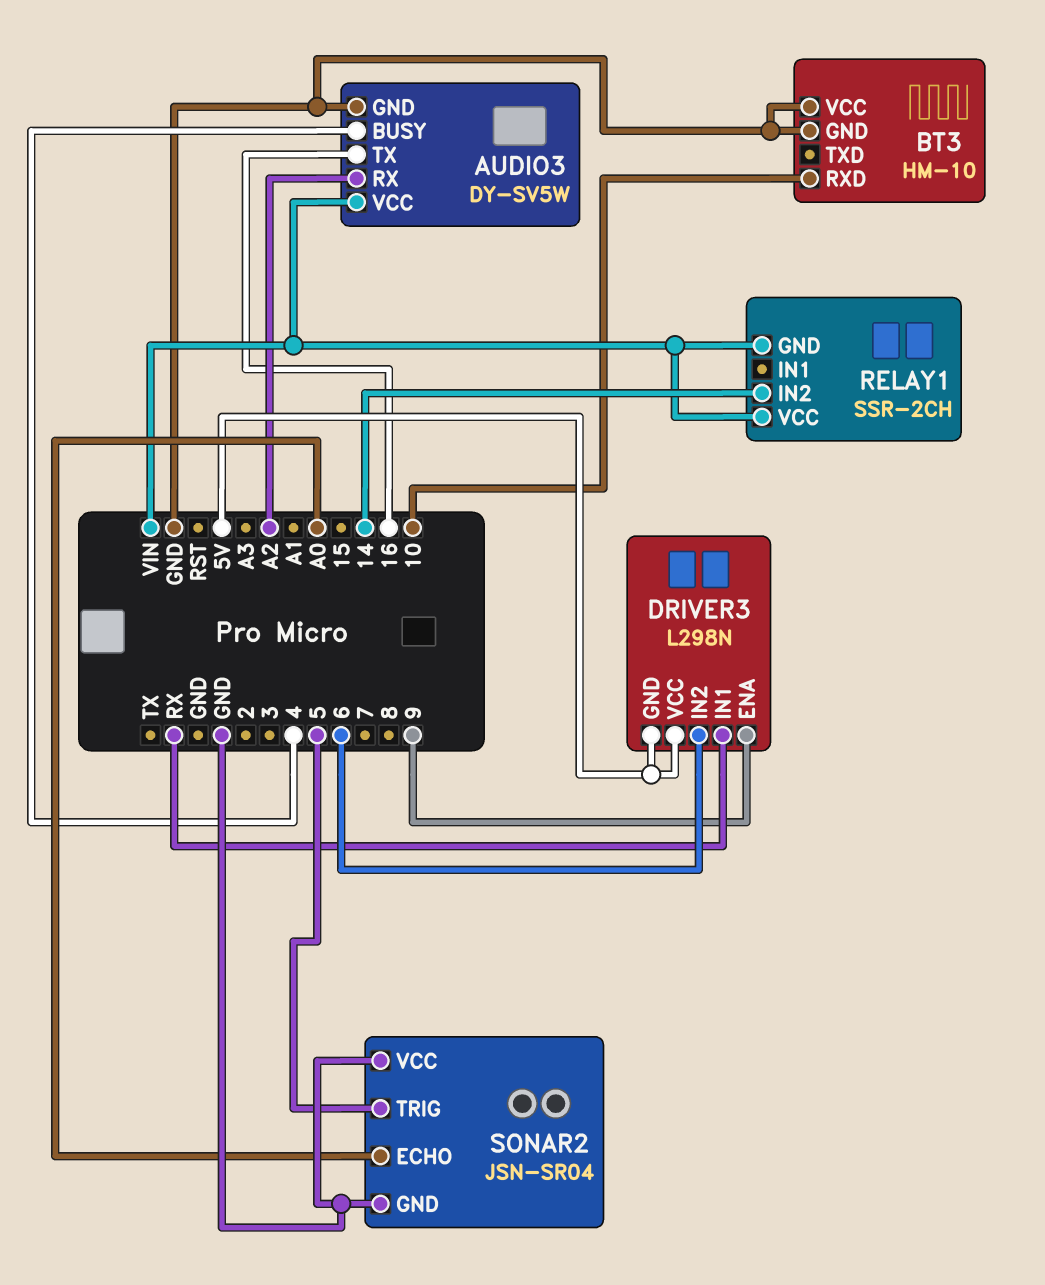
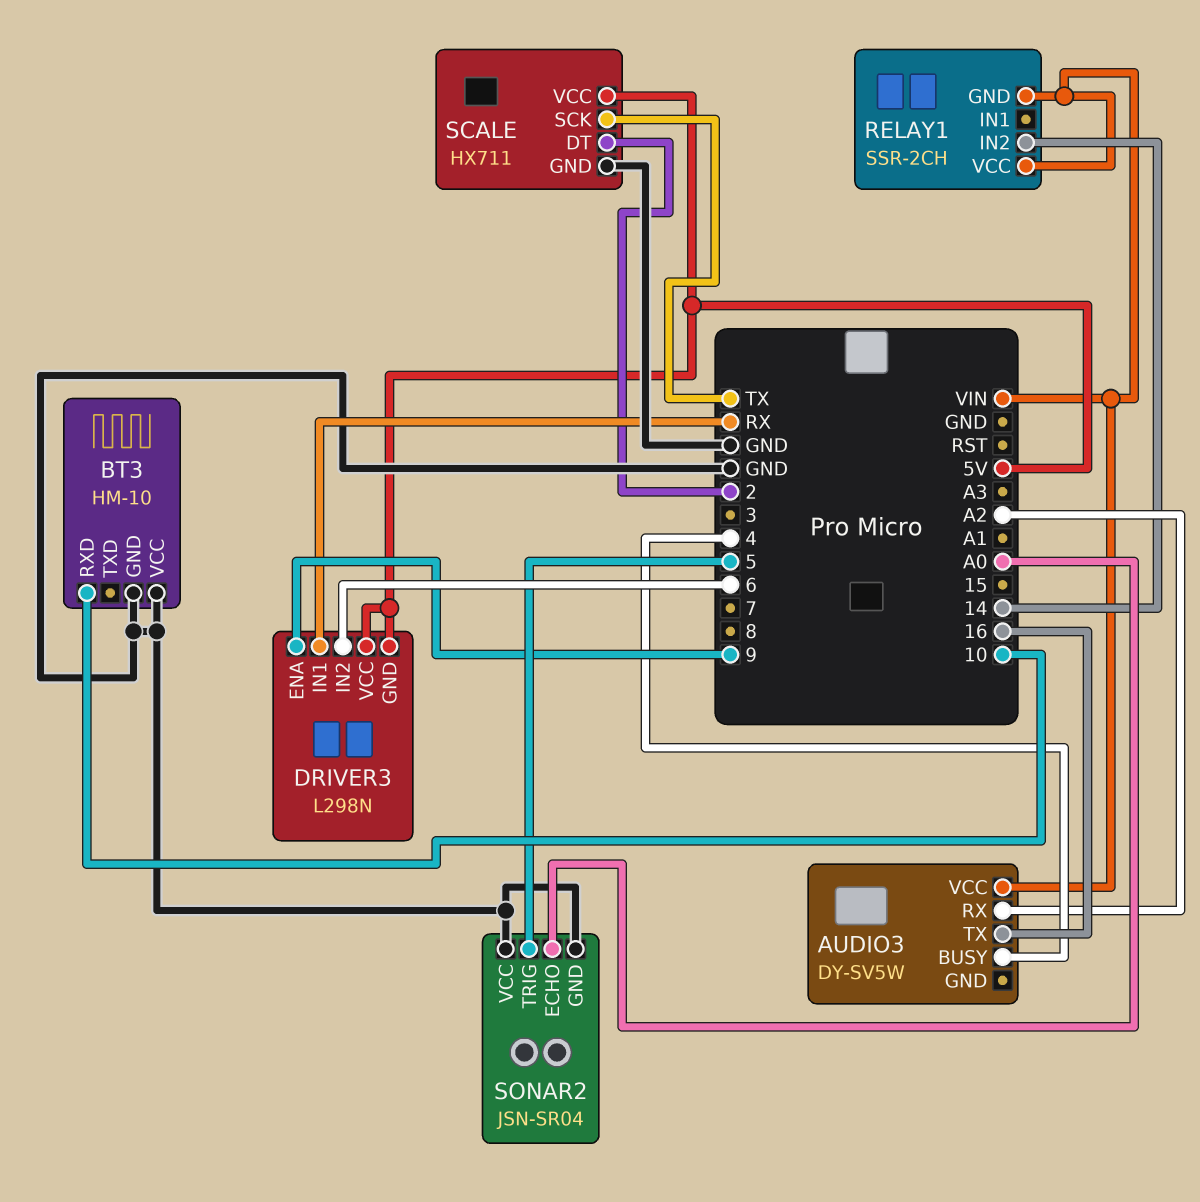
AUDIO3 pin GND: GND -> none
SCALE: none -> HX711
SCALE pin DT: none -> 2
SCALE pin GND: none -> GND
SCALE pin SCK: none -> TX
SCALE pin VCC: none -> 5V

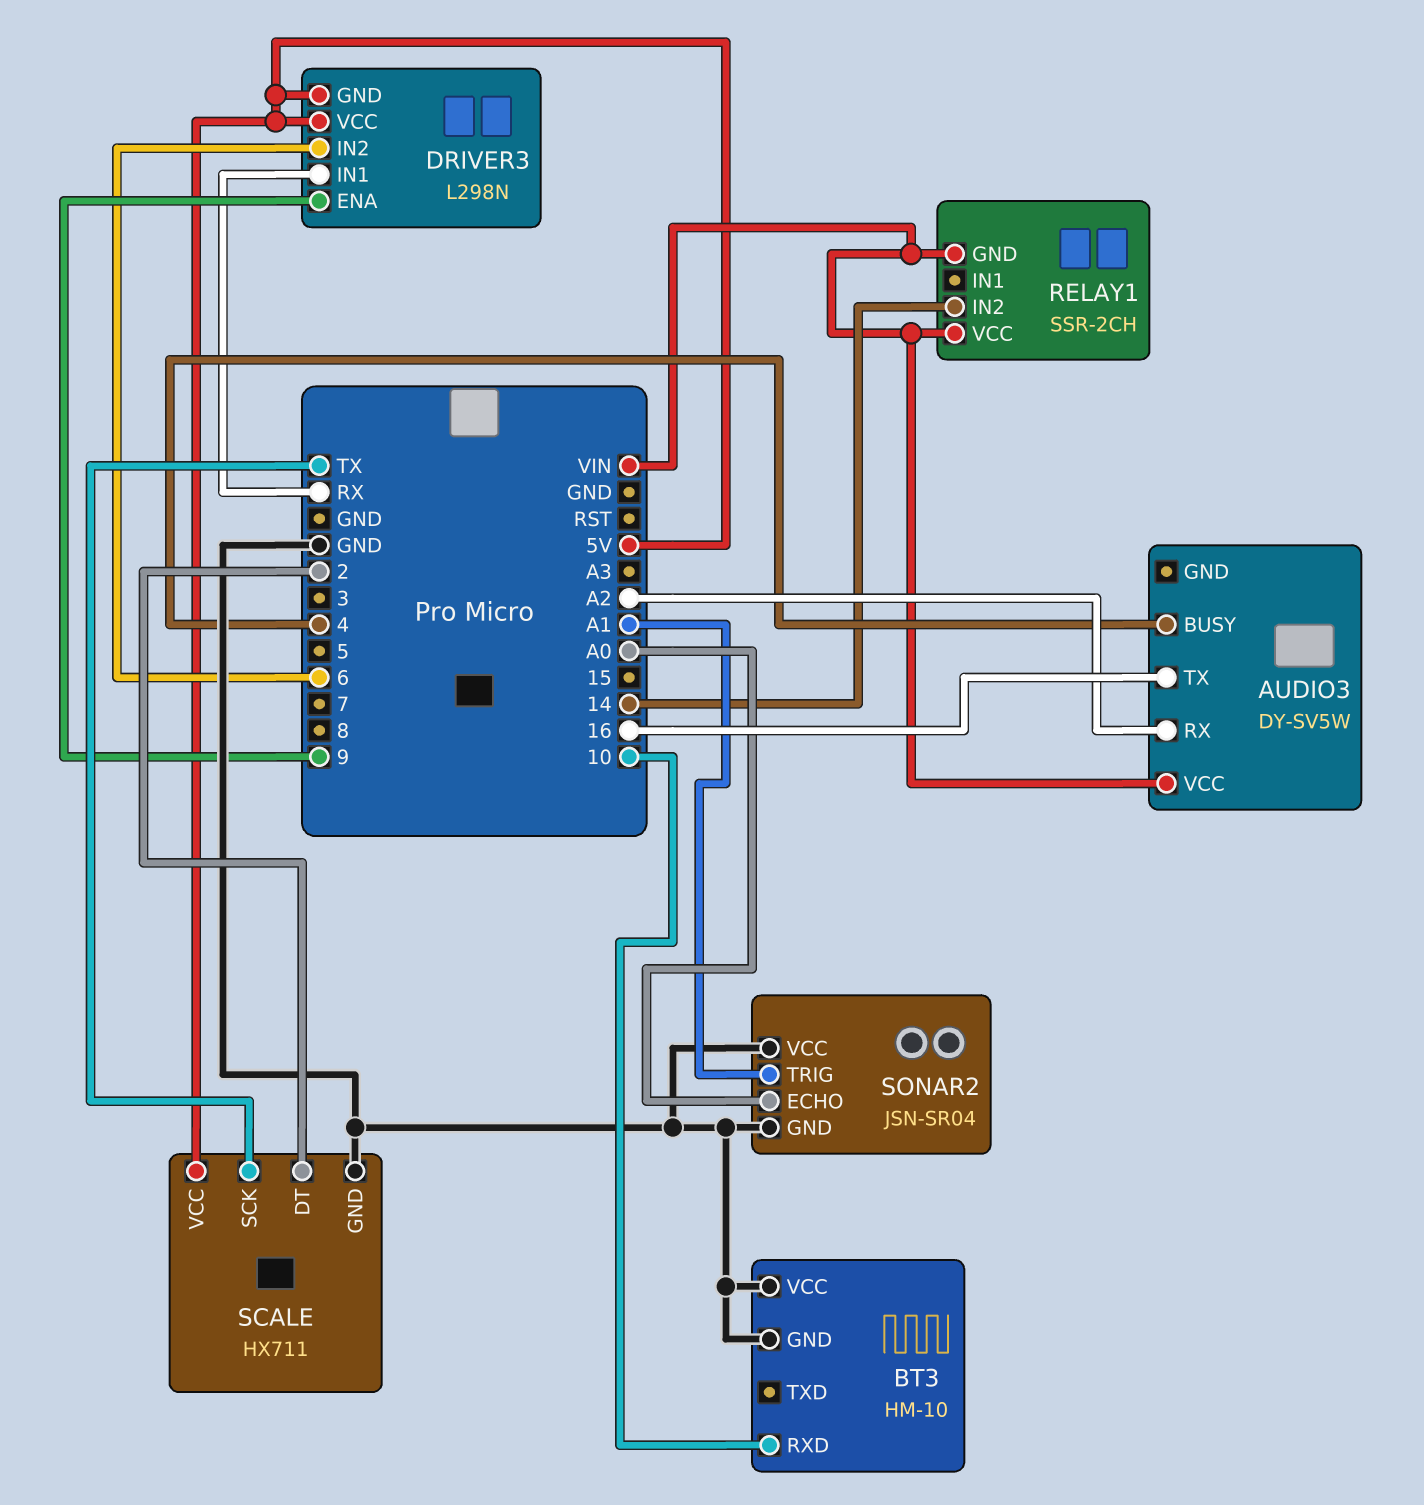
SONAR2 pin TRIG: 5 -> A1

